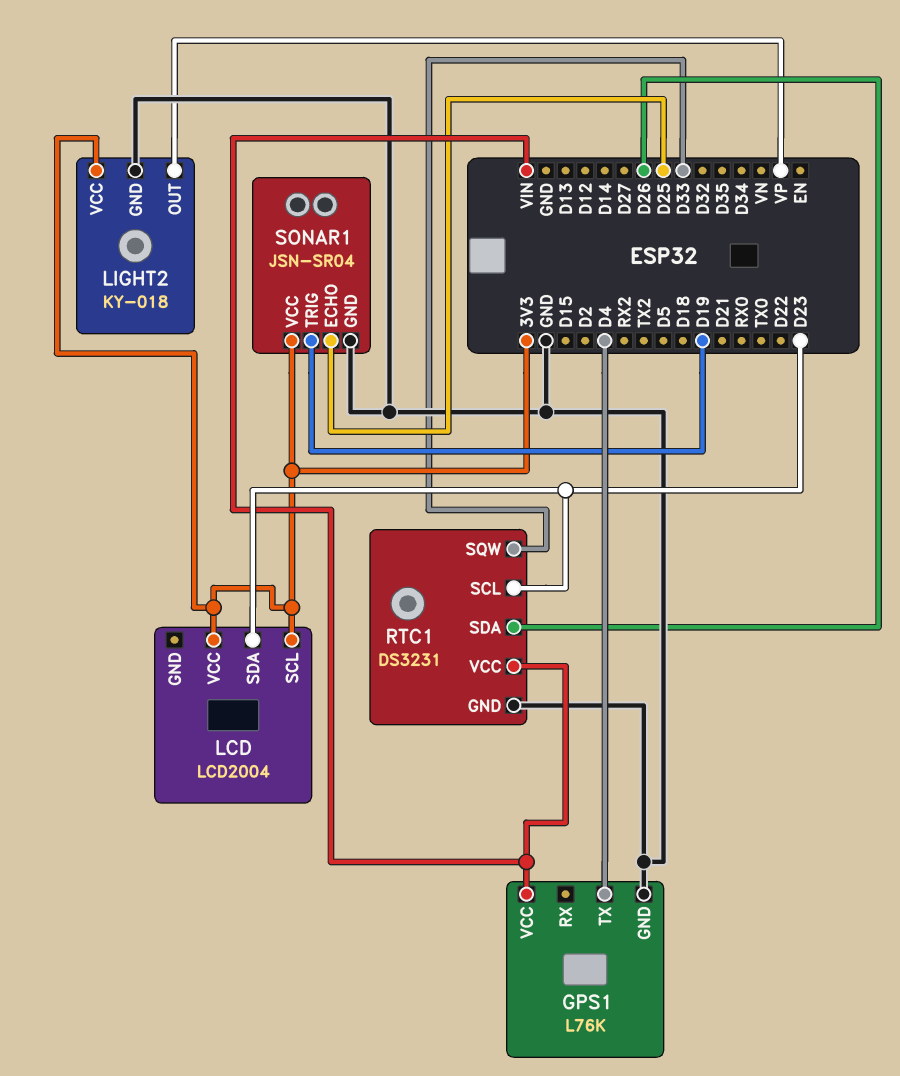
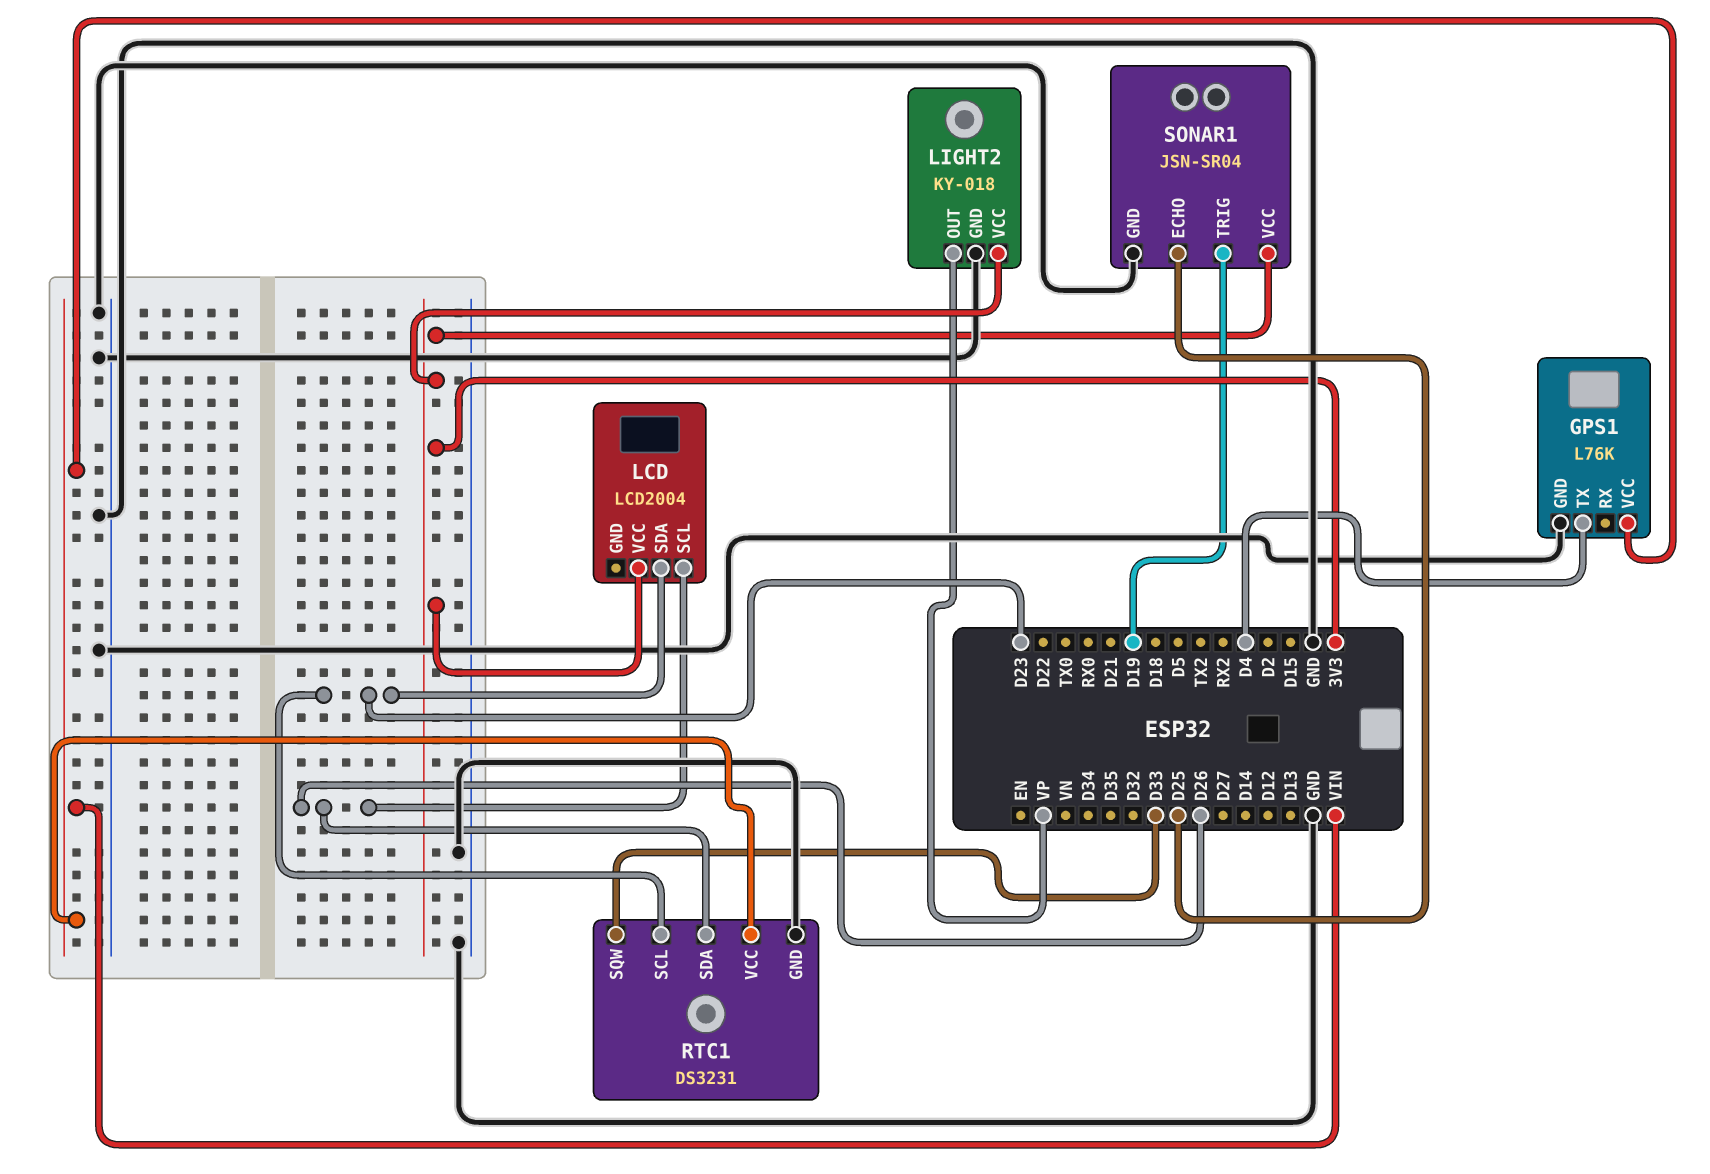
LCD pin SCL: 3V3 -> D26

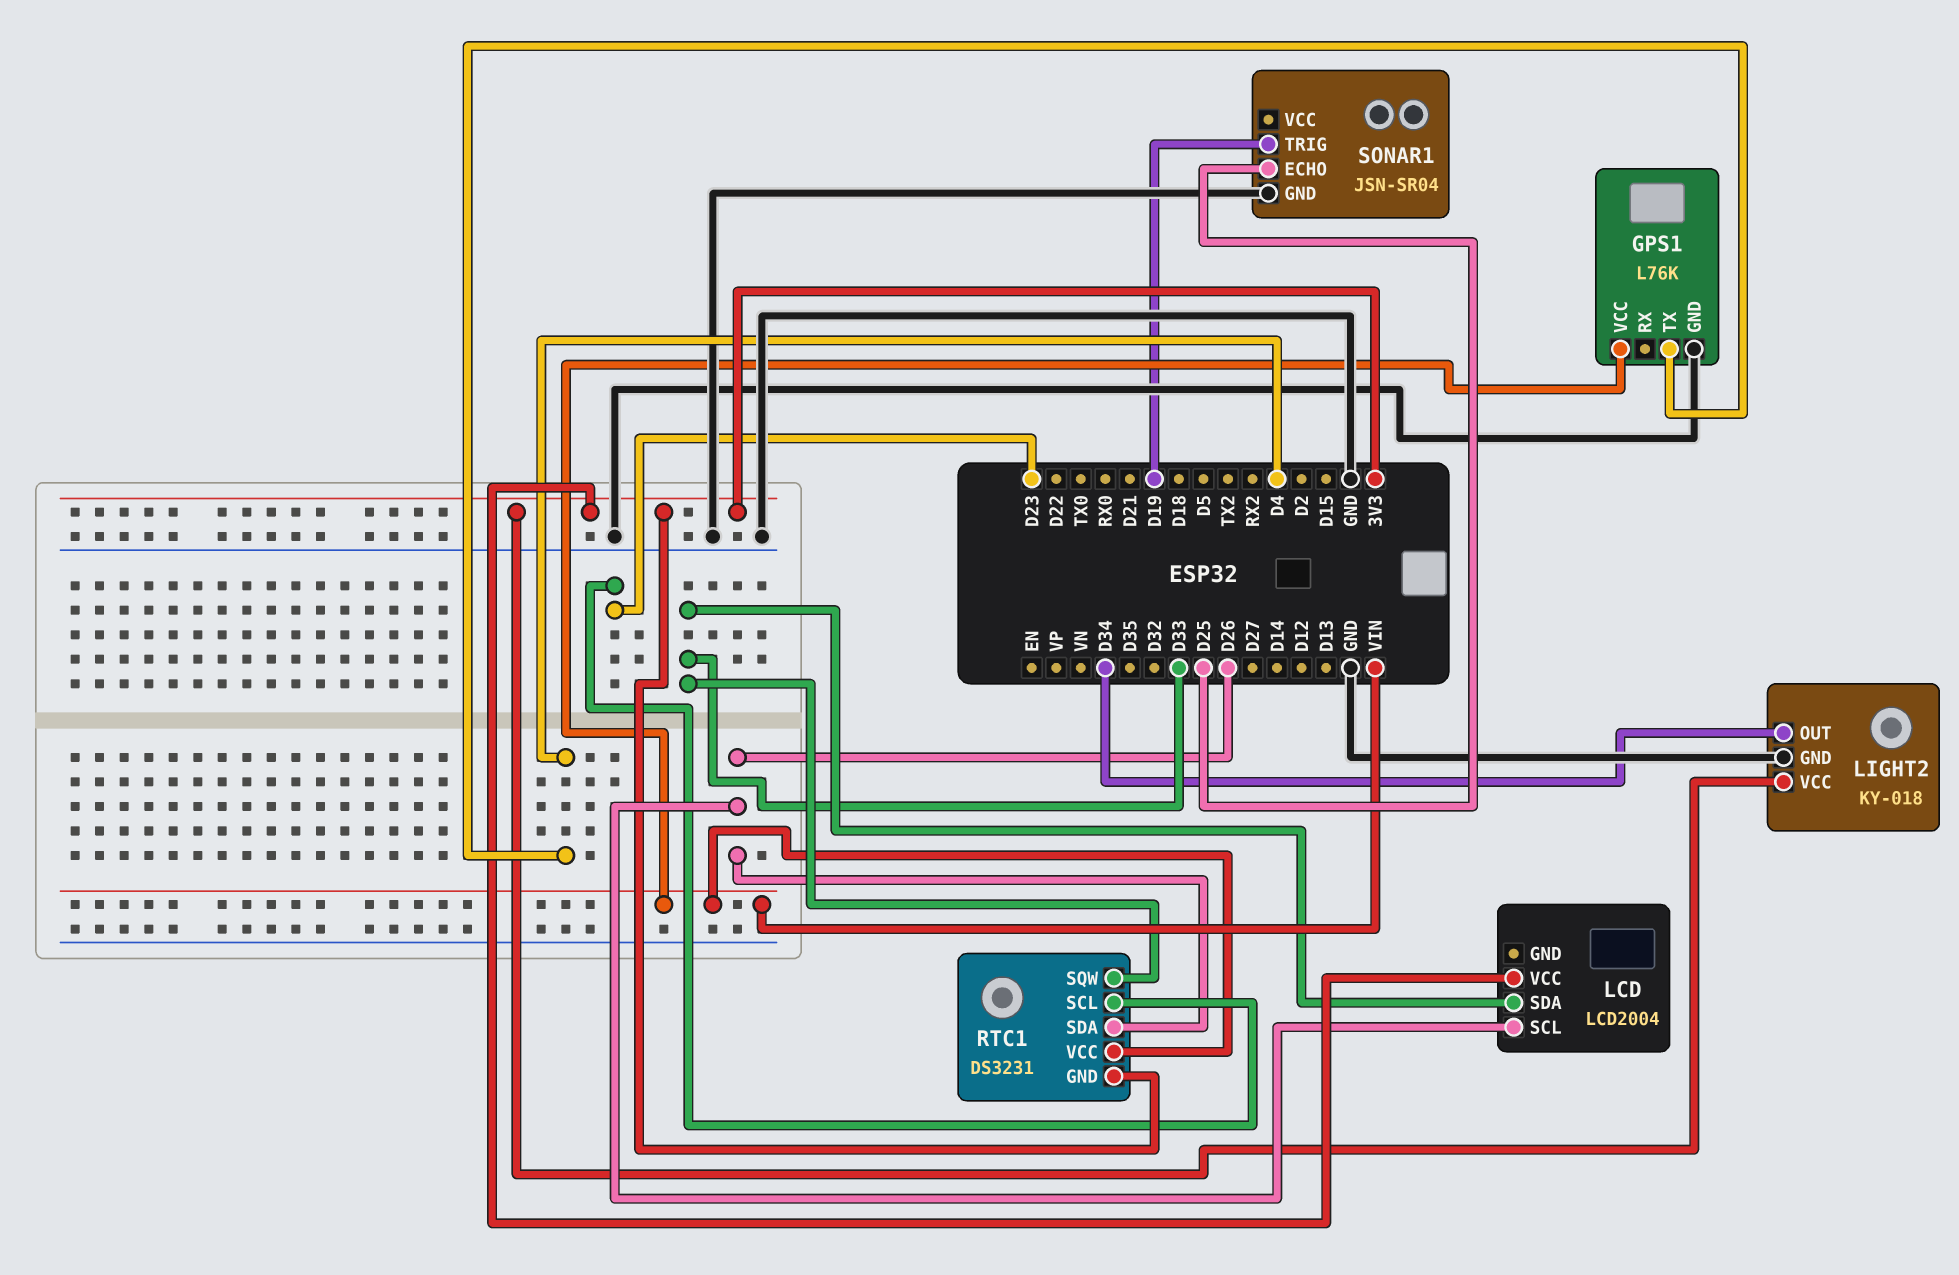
LCD pin SDA: D23 -> D33
LIGHT2 pin OUT: VP -> D34
RTC1 pin GND: GND -> 3V3
SONAR1 pin VCC: 3V3 -> none

